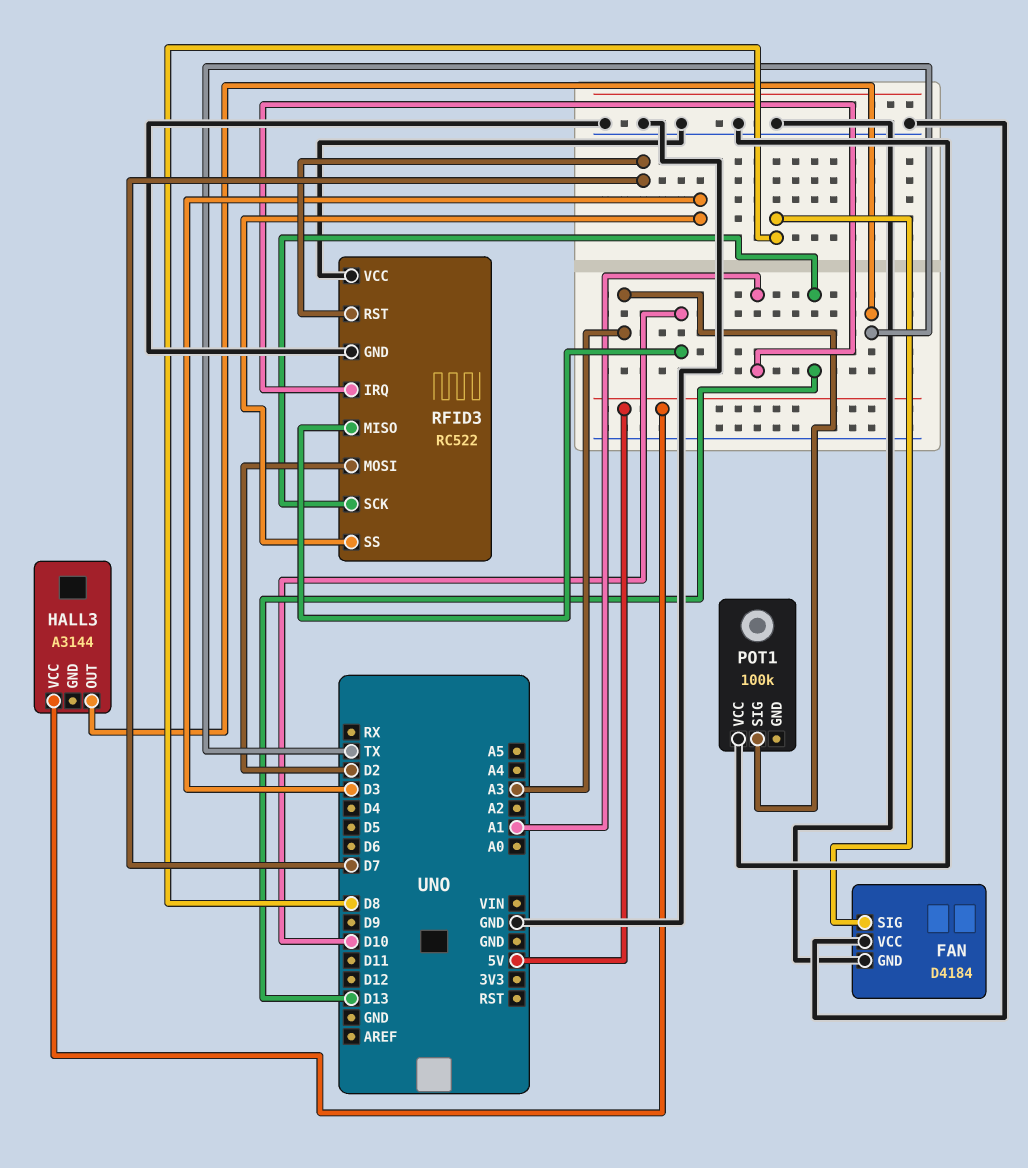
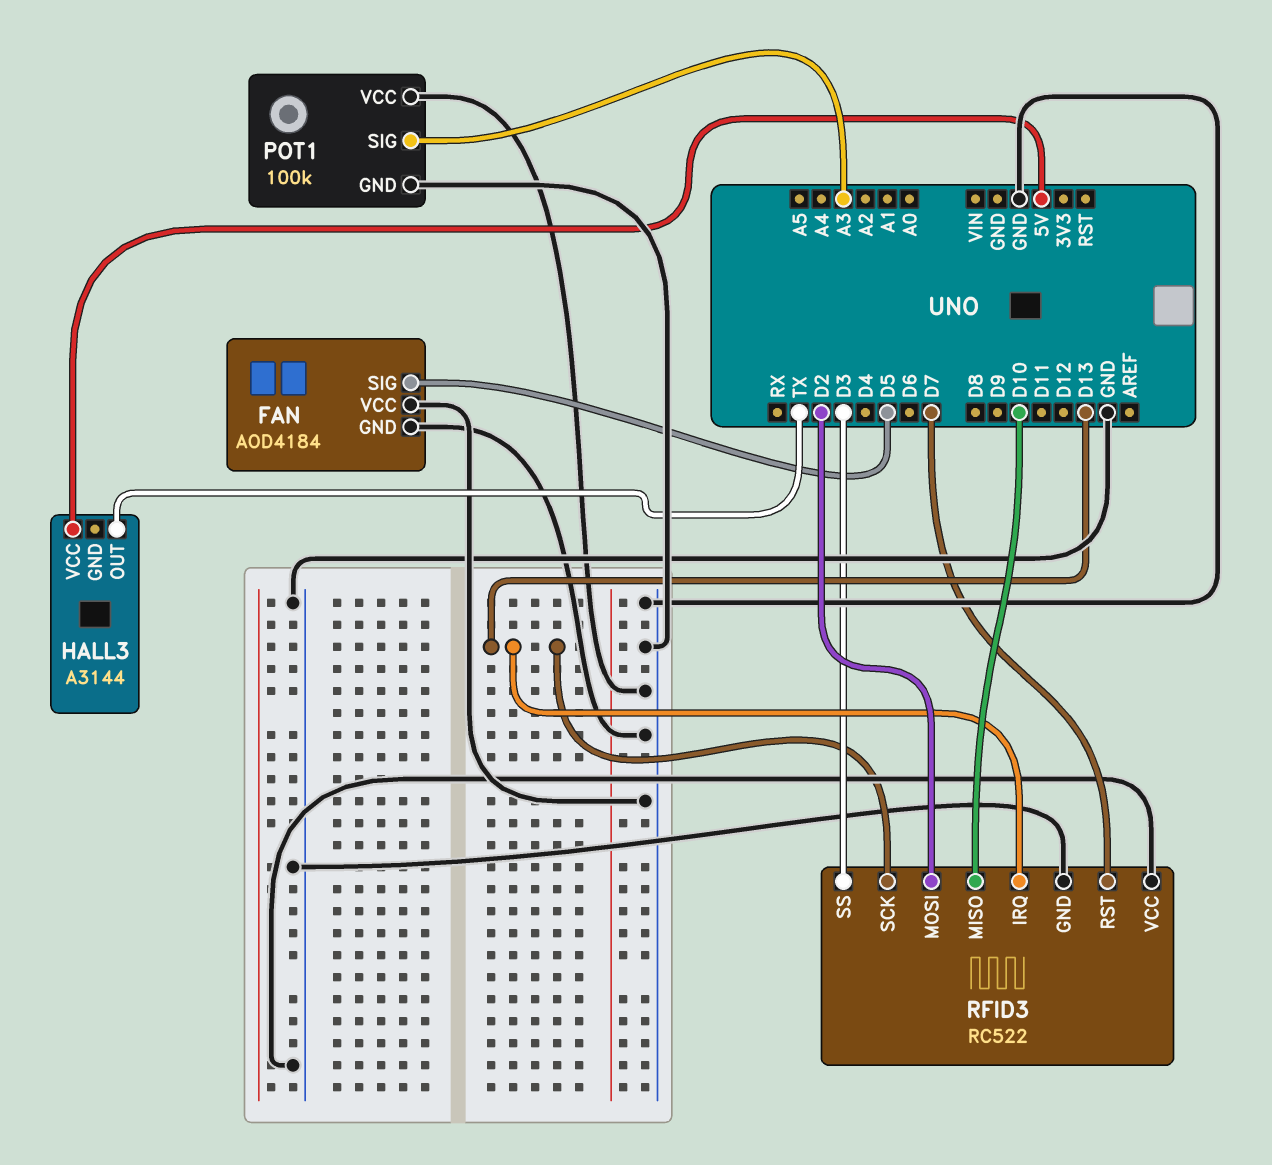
FAN: D4184 -> AOD4184
FAN pin SIG: D8 -> D5
POT1 pin GND: none -> GND
RFID3 pin IRQ: A1 -> D13

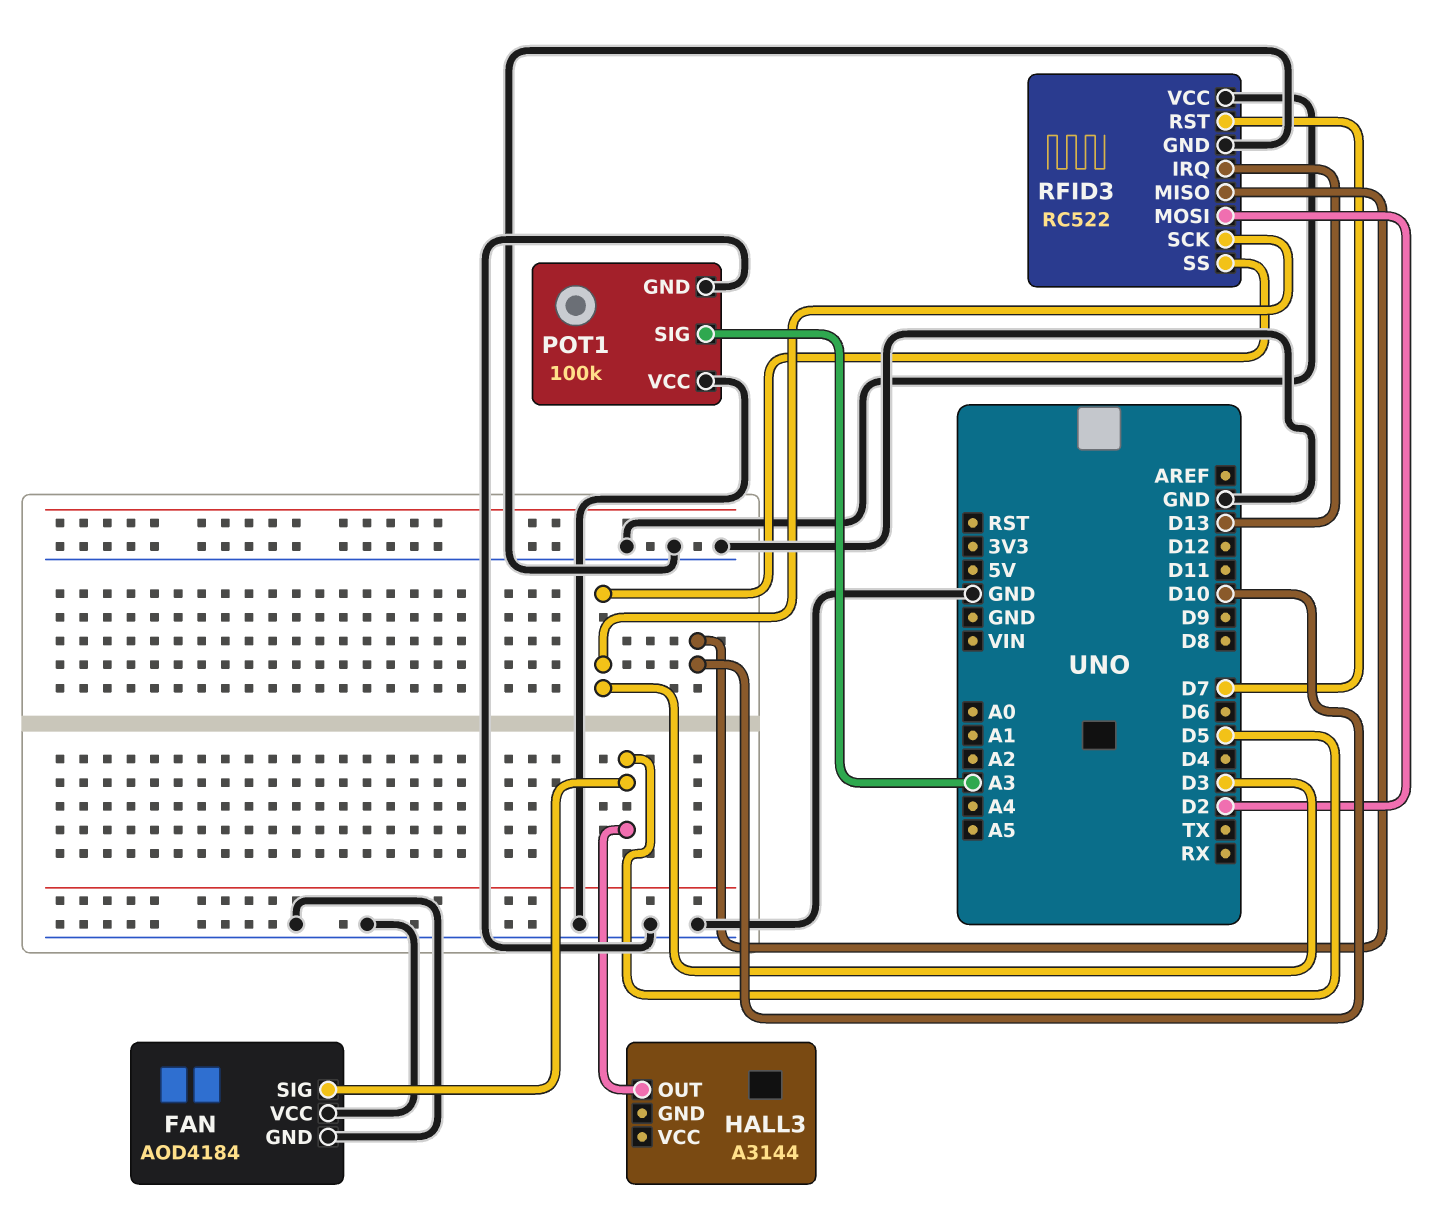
HALL3 pin OUT: TX -> D5
HALL3 pin VCC: 5V -> none
RFID3 pin SCK: D13 -> D3

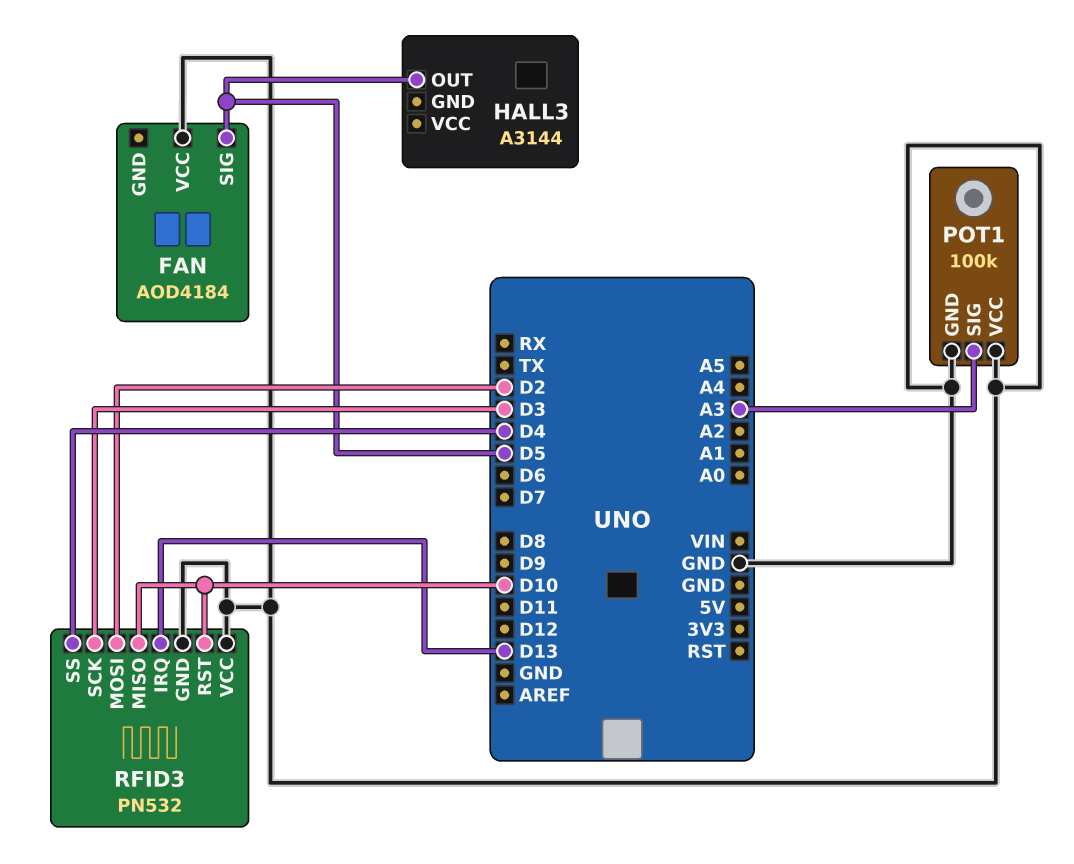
FAN pin GND: GND -> none
RFID3: RC522 -> PN532
RFID3 pin RST: D7 -> D10
RFID3 pin SS: D3 -> D4

